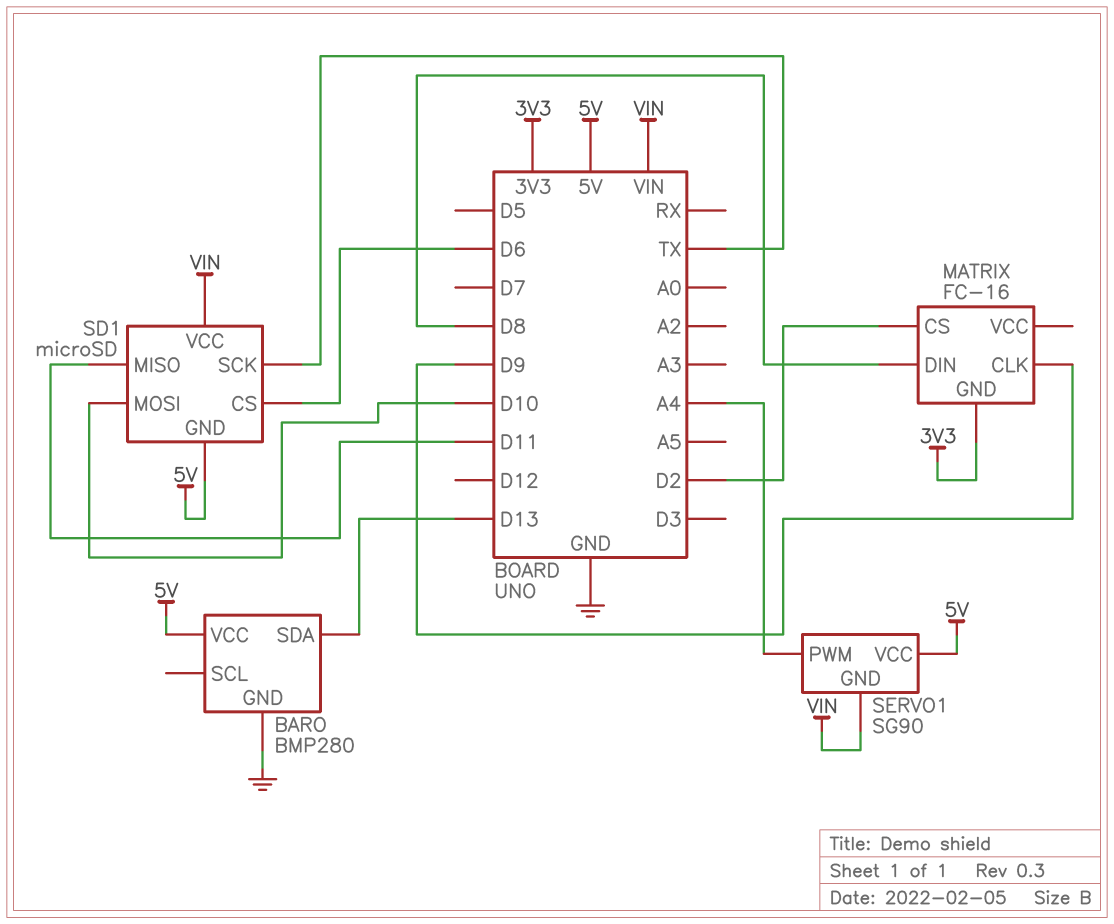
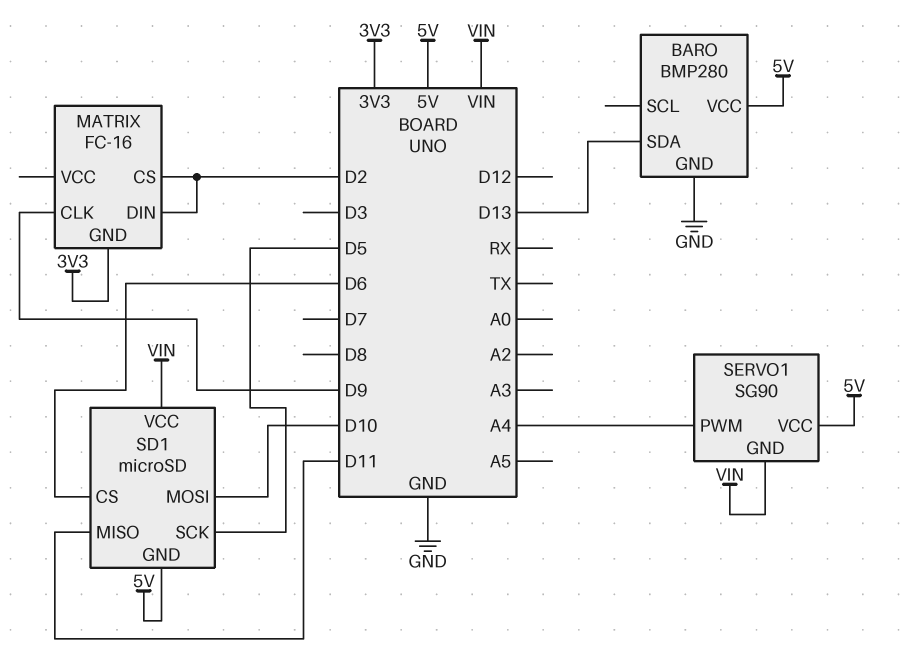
MATRIX pin DIN: D8 -> D2
SD1 pin SCK: TX -> D5

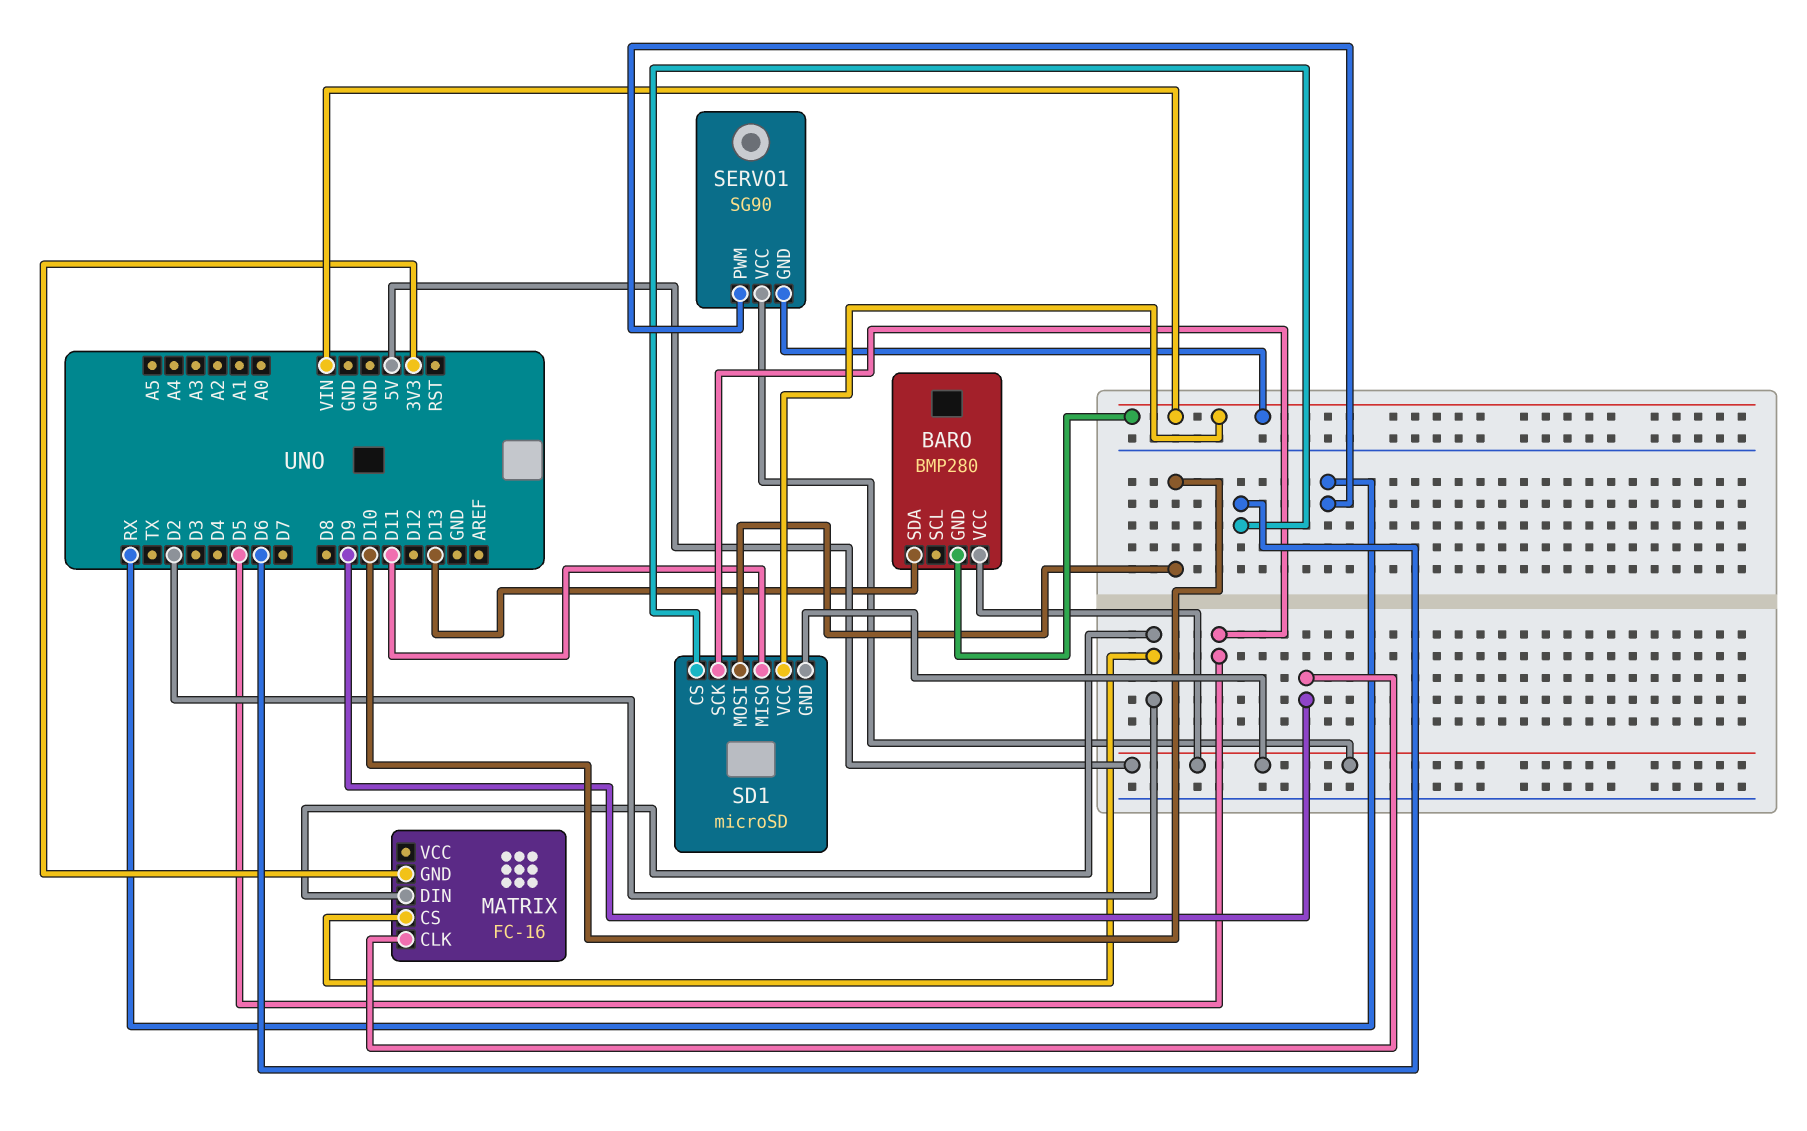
BARO pin GND: GND -> VIN
SERVO1 pin PWM: A4 -> RX

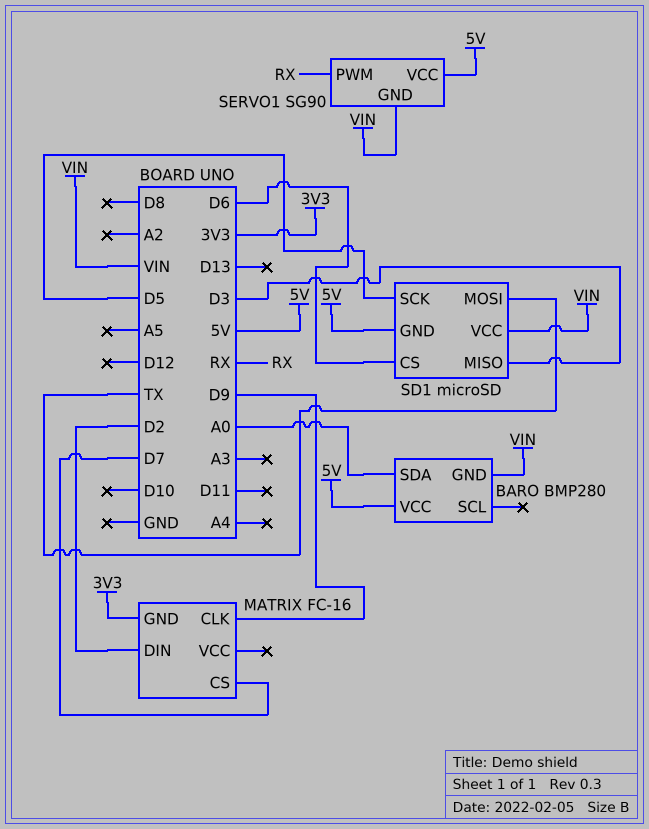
BARO pin SDA: D13 -> A0
MATRIX pin CS: D2 -> D7
SD1 pin MISO: D11 -> D3
SD1 pin MOSI: D10 -> TX

